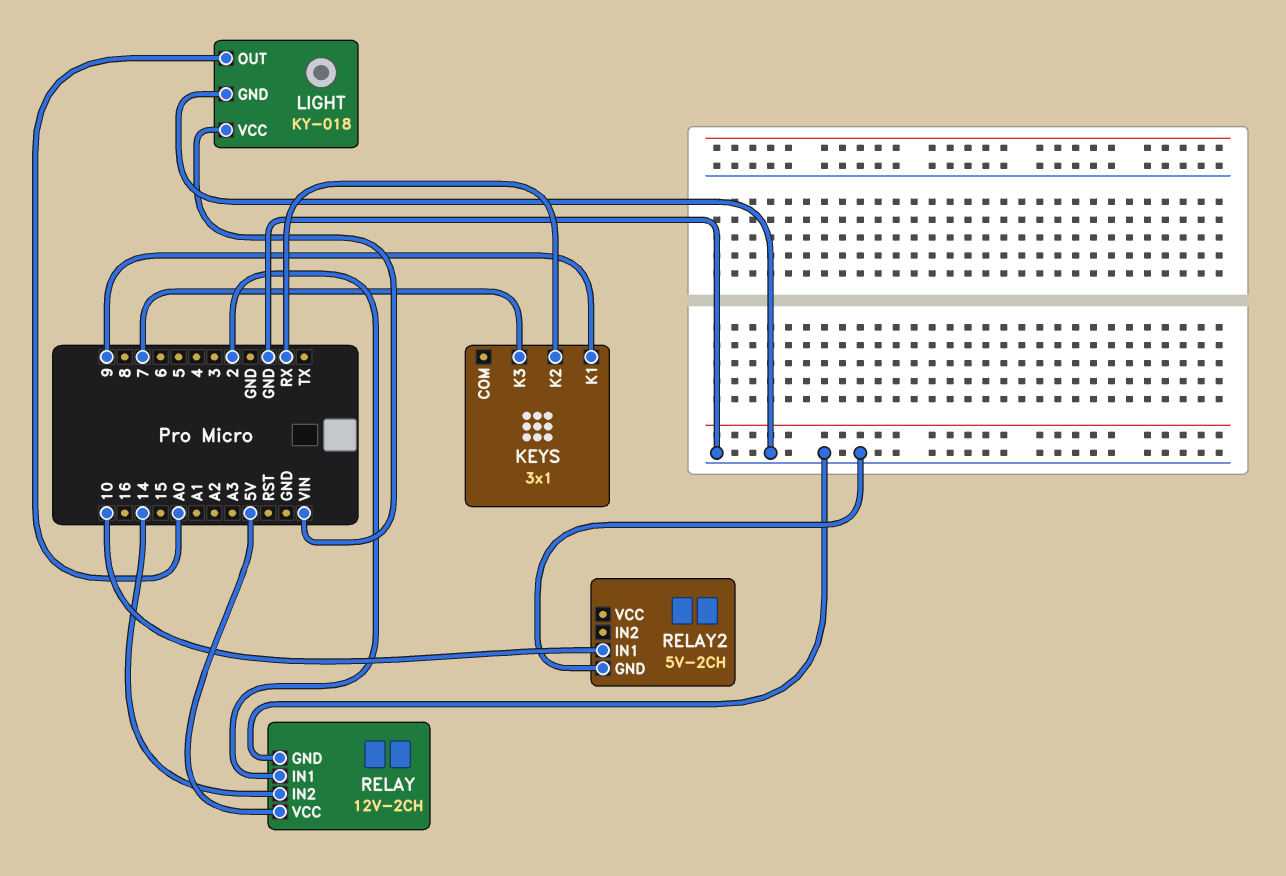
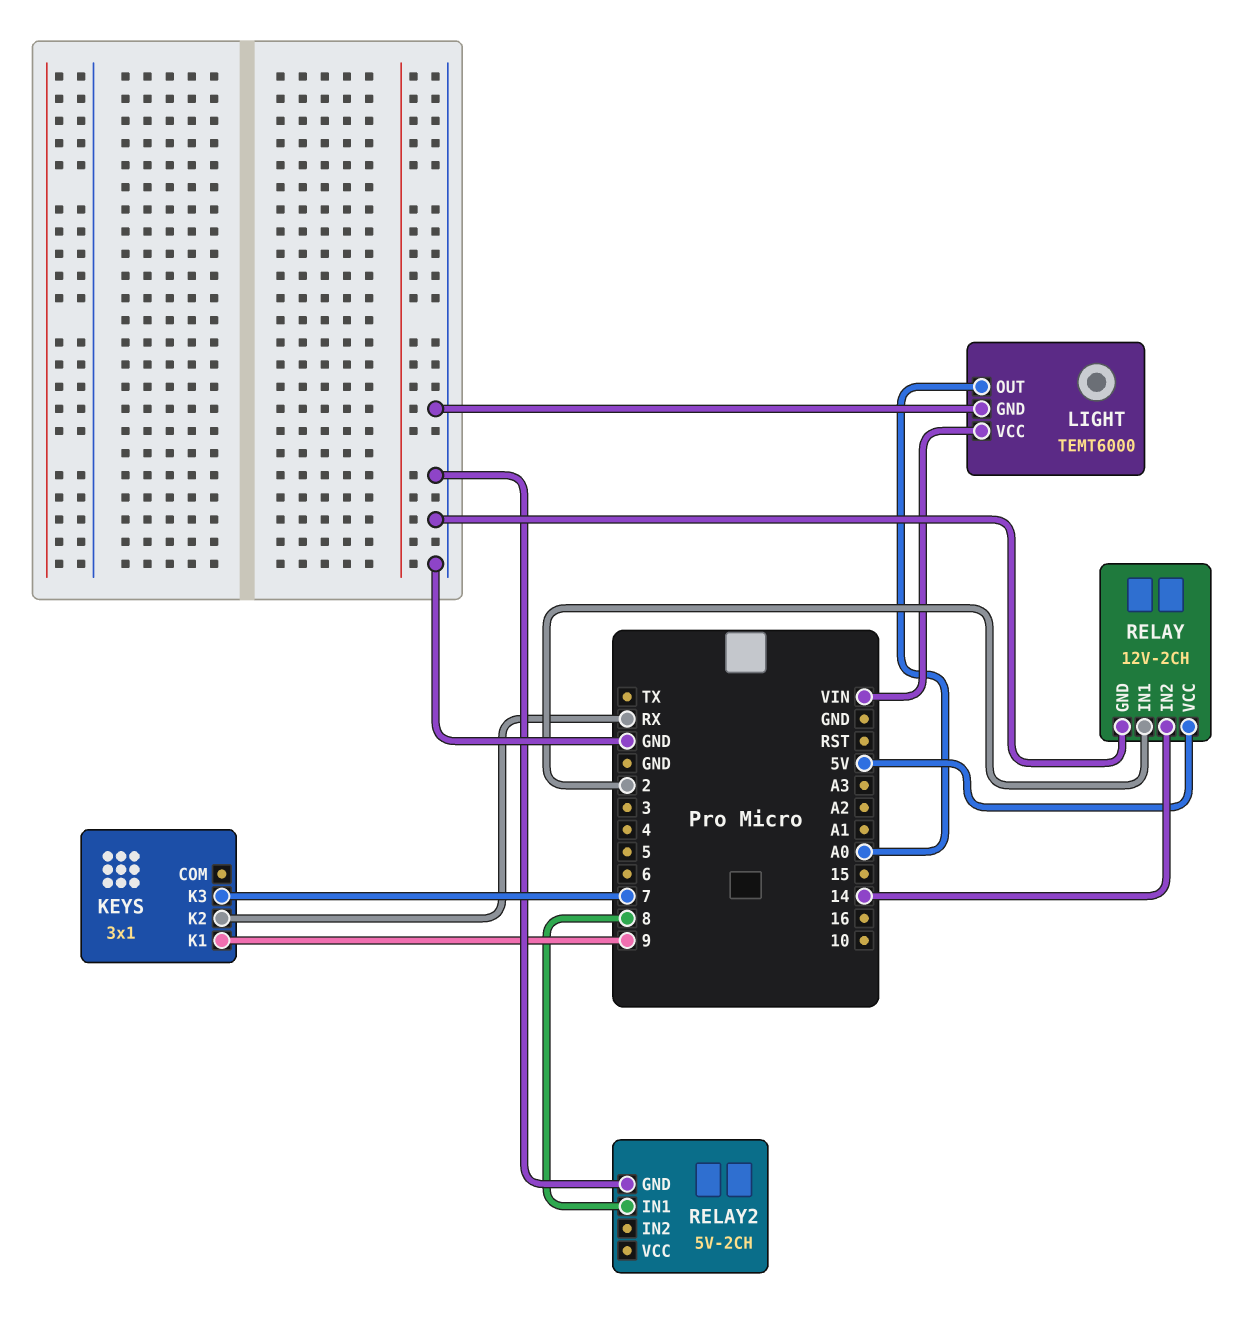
LIGHT: KY-018 -> TEMT6000
RELAY2 pin IN1: 10 -> 8

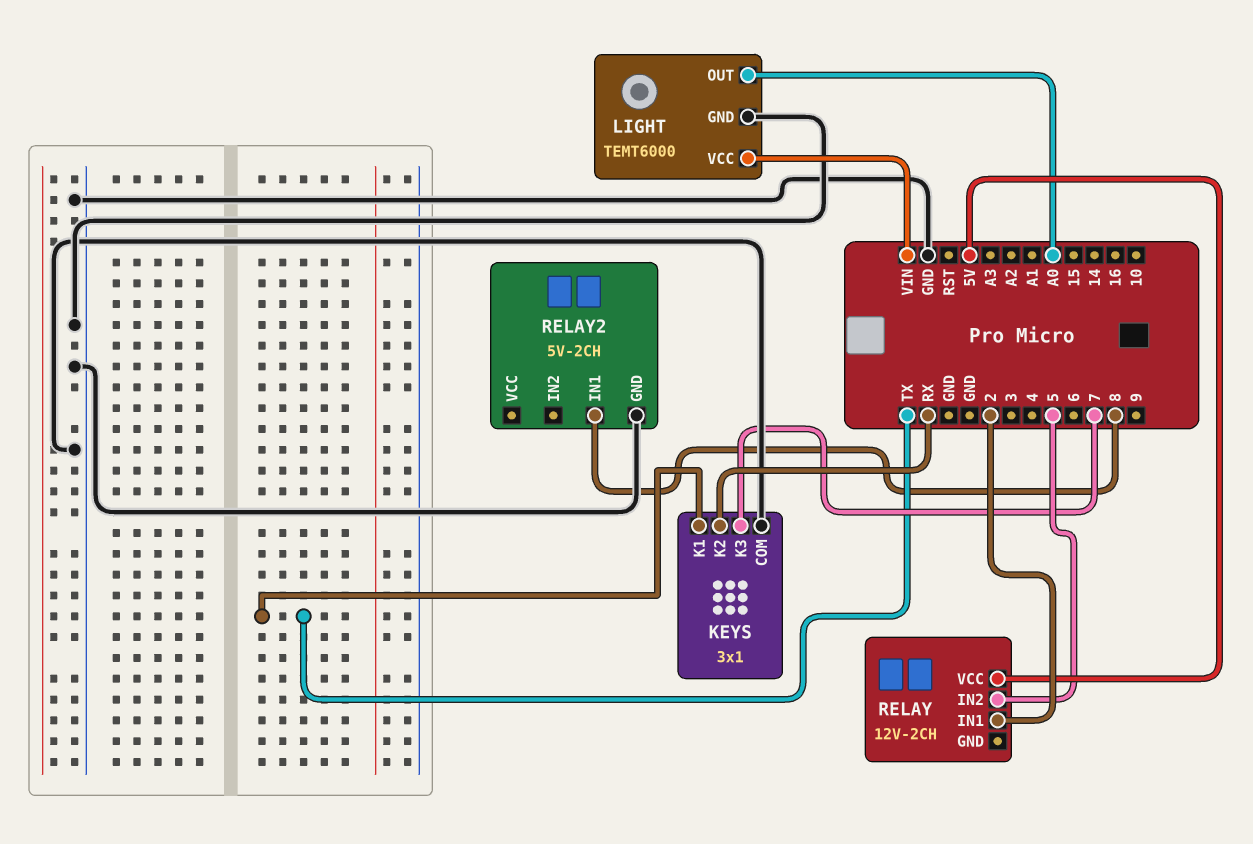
KEYS pin COM: none -> GND
KEYS pin K1: 9 -> TX
RELAY pin GND: GND -> none
RELAY pin IN2: 14 -> 5

